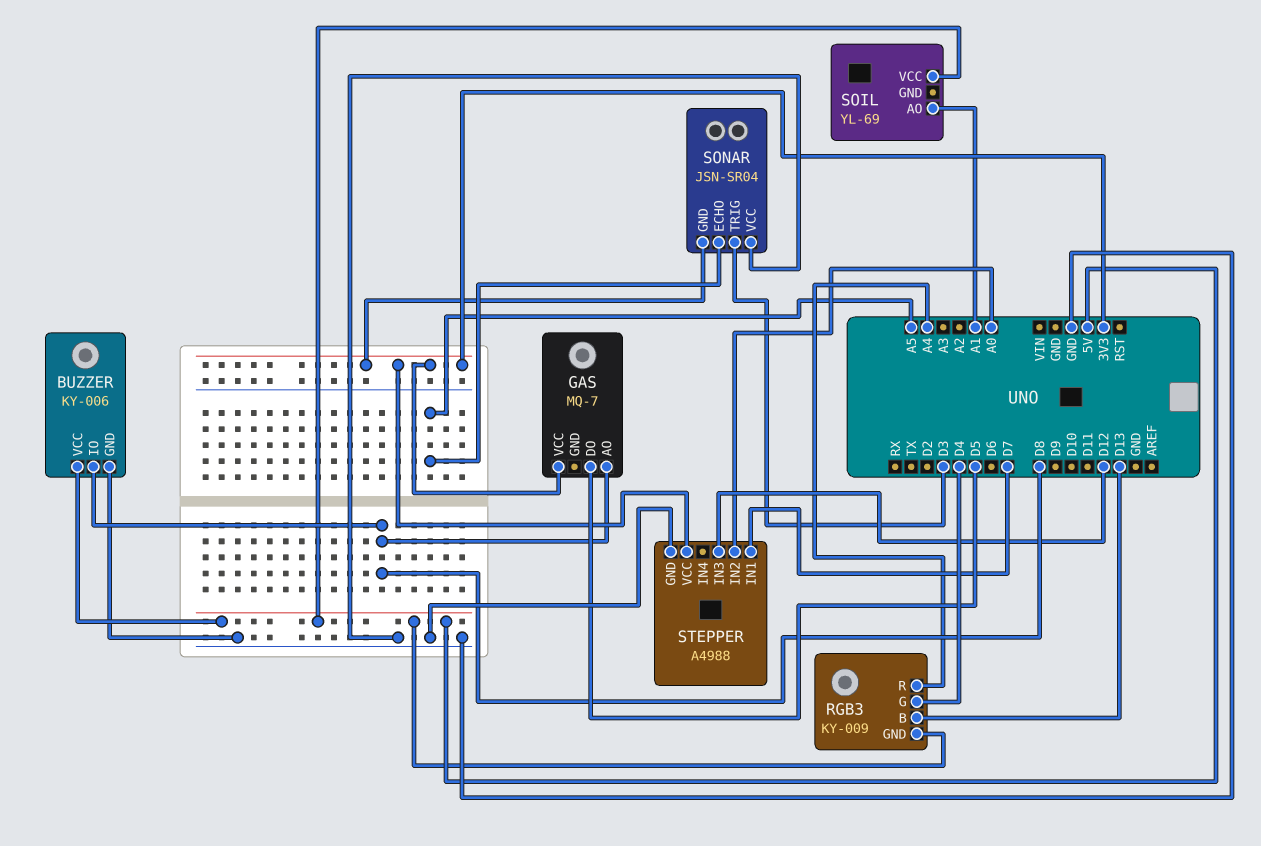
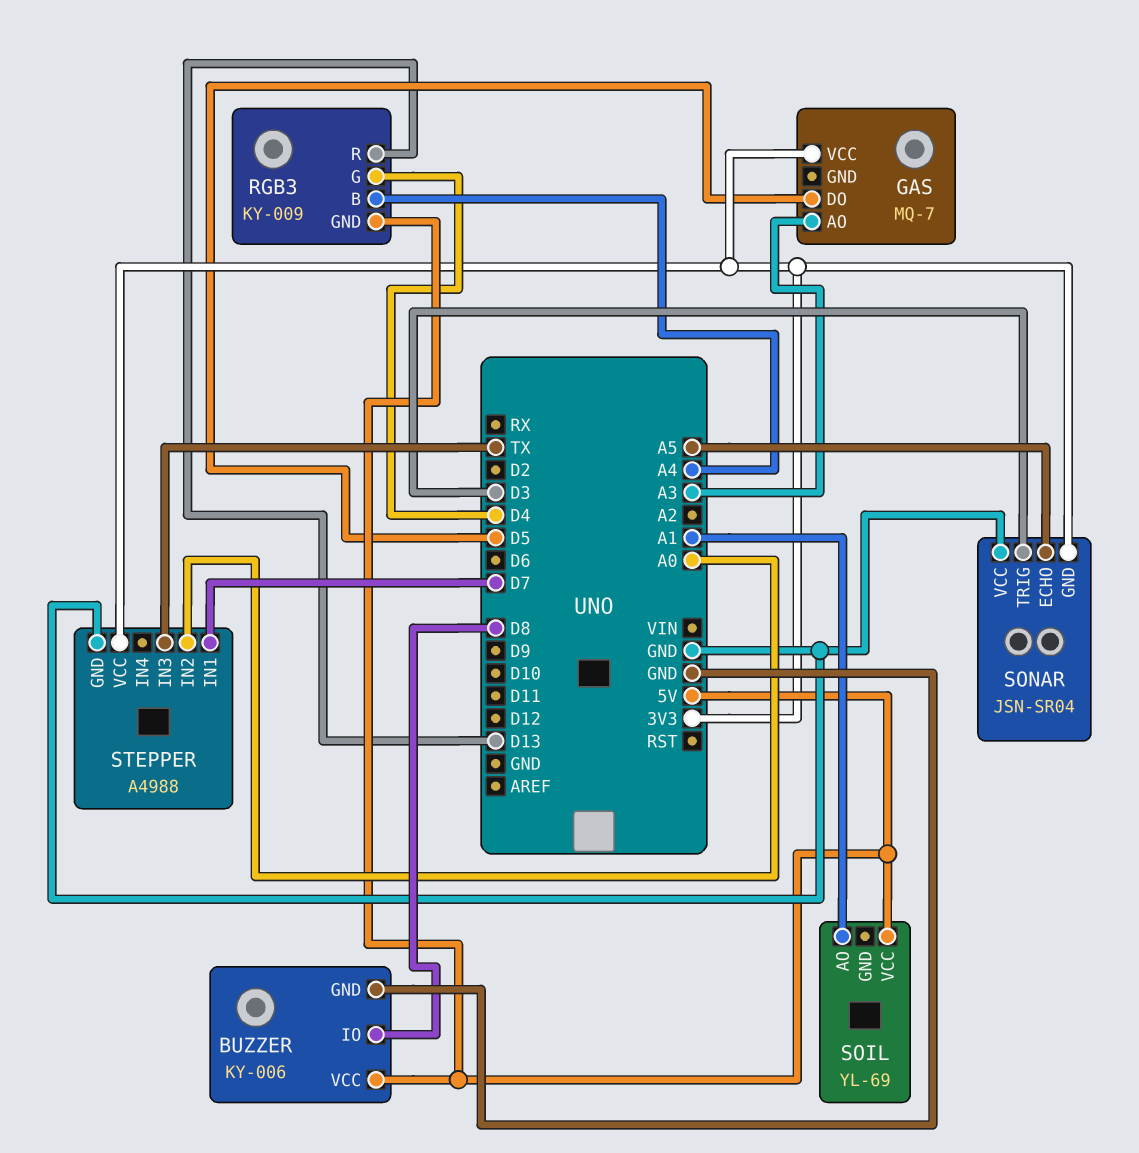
GAS pin AO: D8 -> A3
RGB3 pin B: D13 -> A4
RGB3 pin R: A4 -> D13
STEPPER pin IN3: D12 -> TX

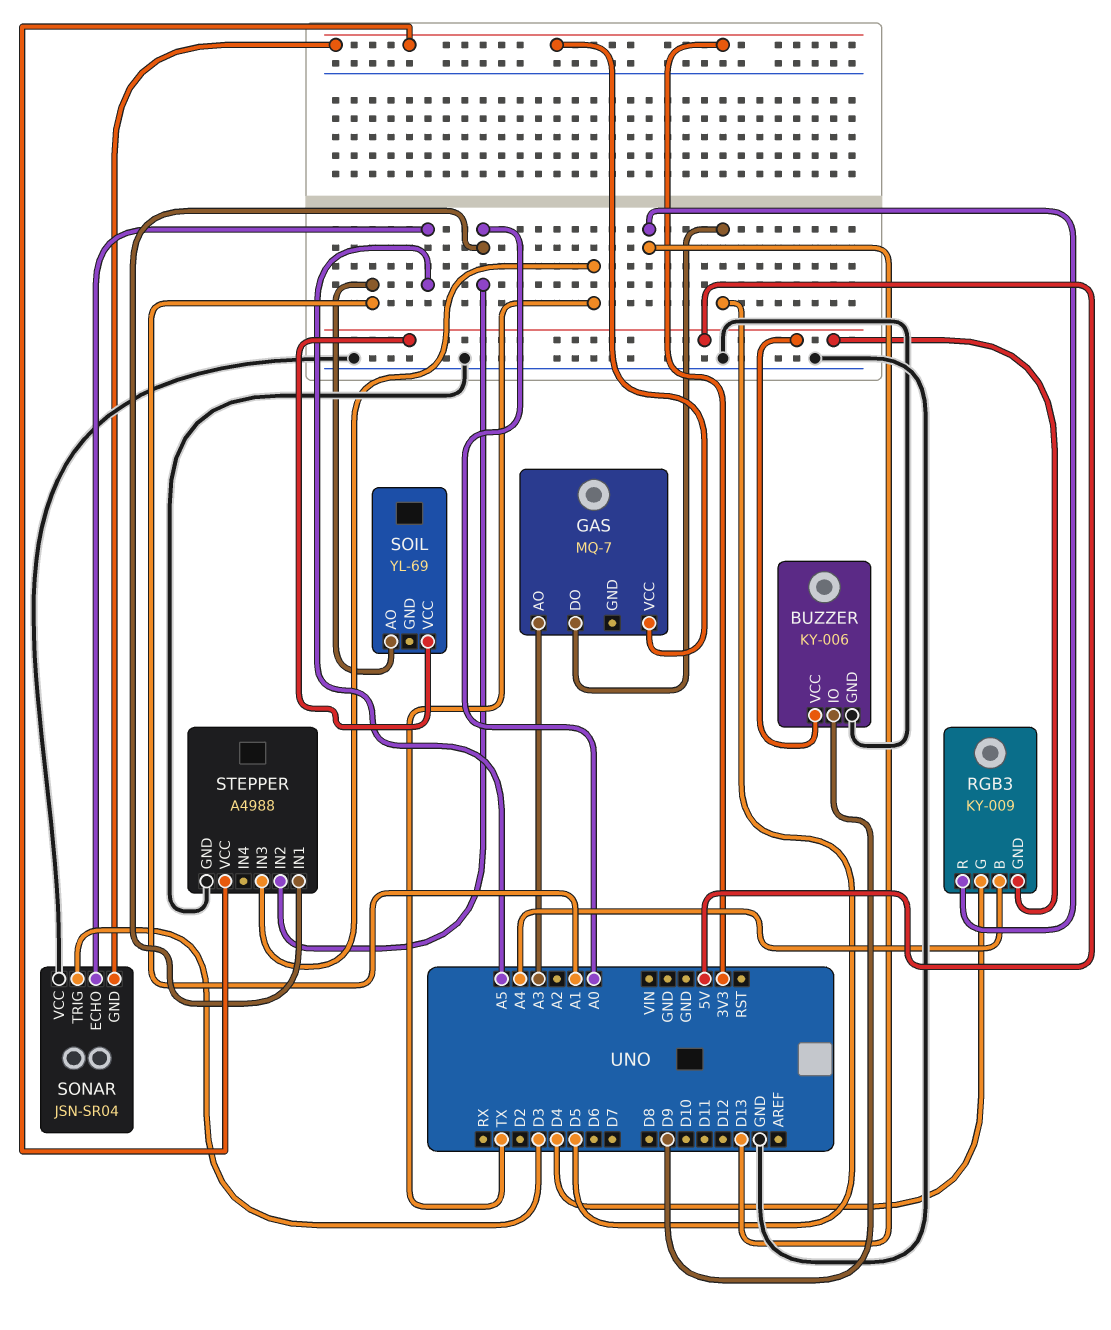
BUZZER pin IO: D8 -> D9
STEPPER pin IN1: D7 -> A0

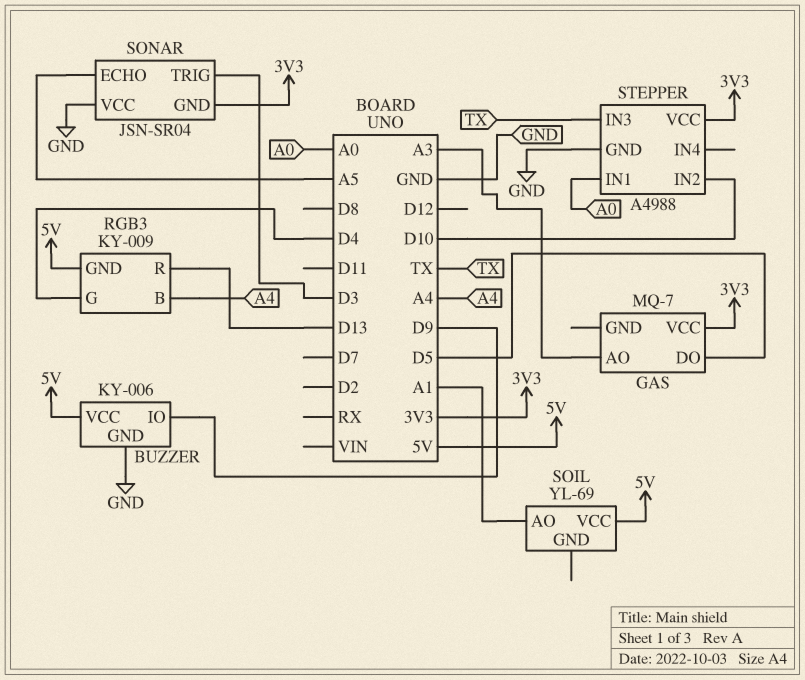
STEPPER pin IN2: A0 -> D10

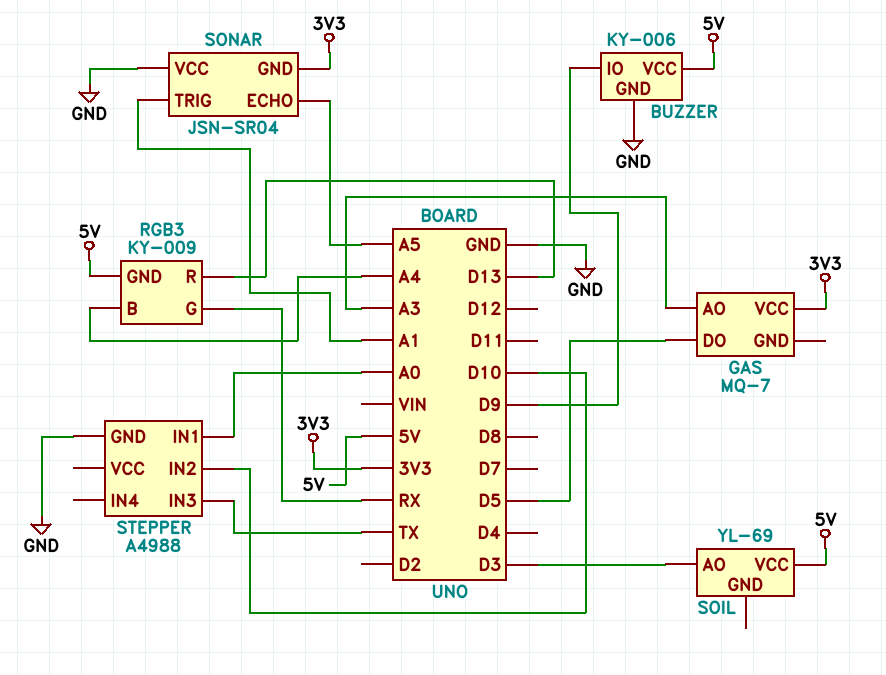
RGB3 pin G: D4 -> RX
SOIL pin AO: A1 -> D3
SONAR pin TRIG: D3 -> A1
STEPPER pin VCC: 3V3 -> none

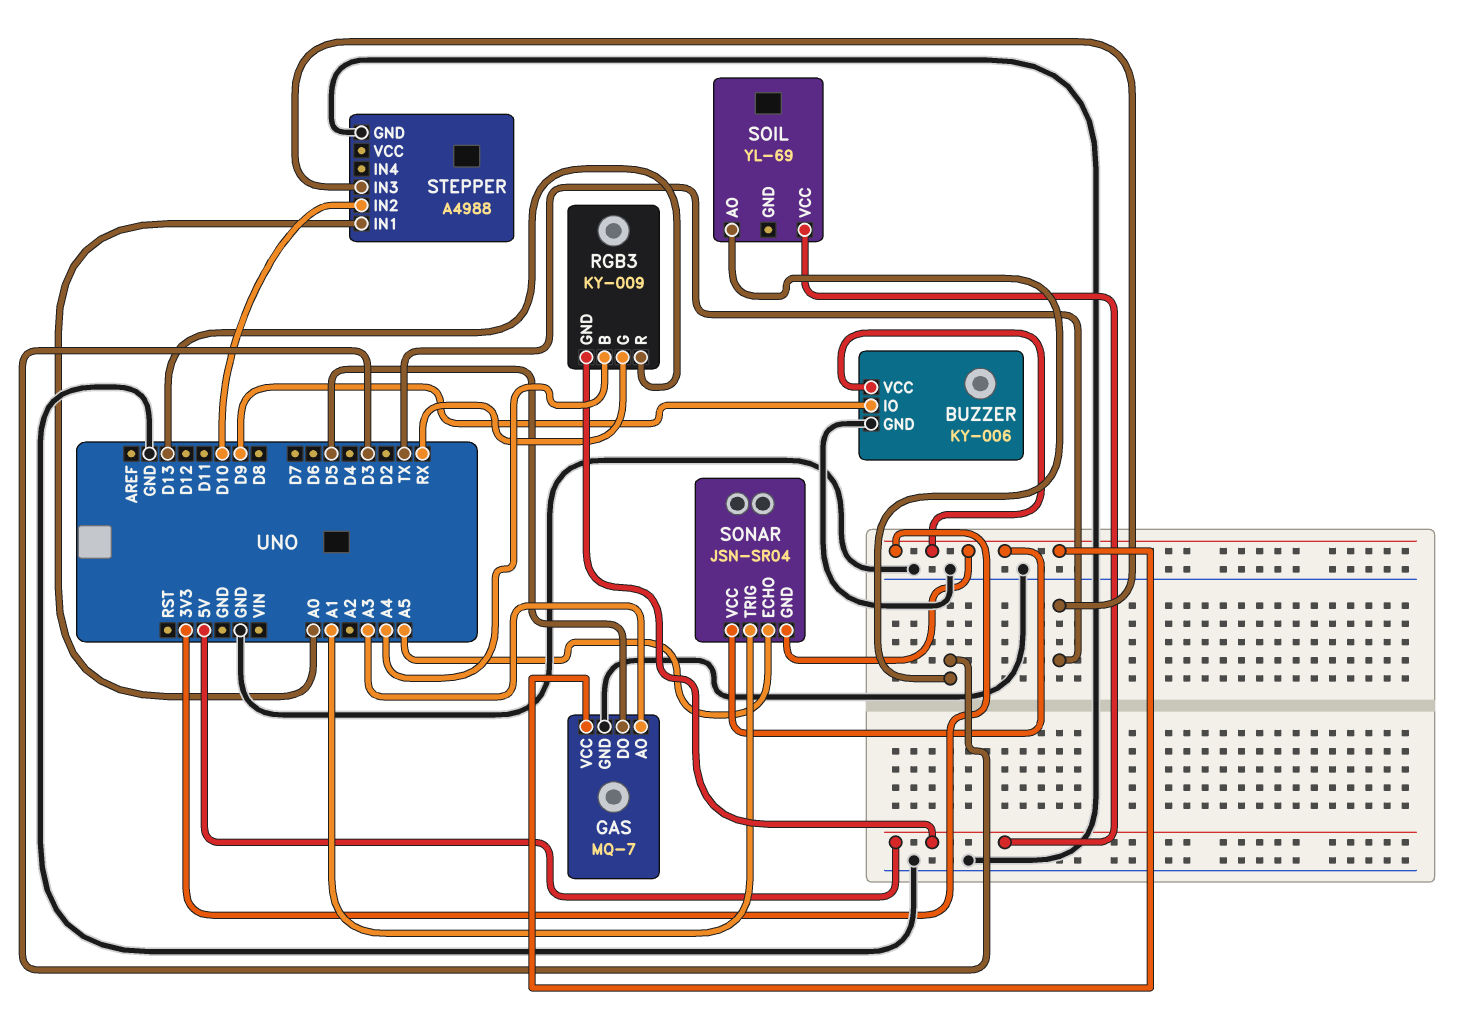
BUZZER pin VCC: 5V -> 3V3
GAS pin GND: none -> GND
SONAR pin VCC: GND -> 3V3

